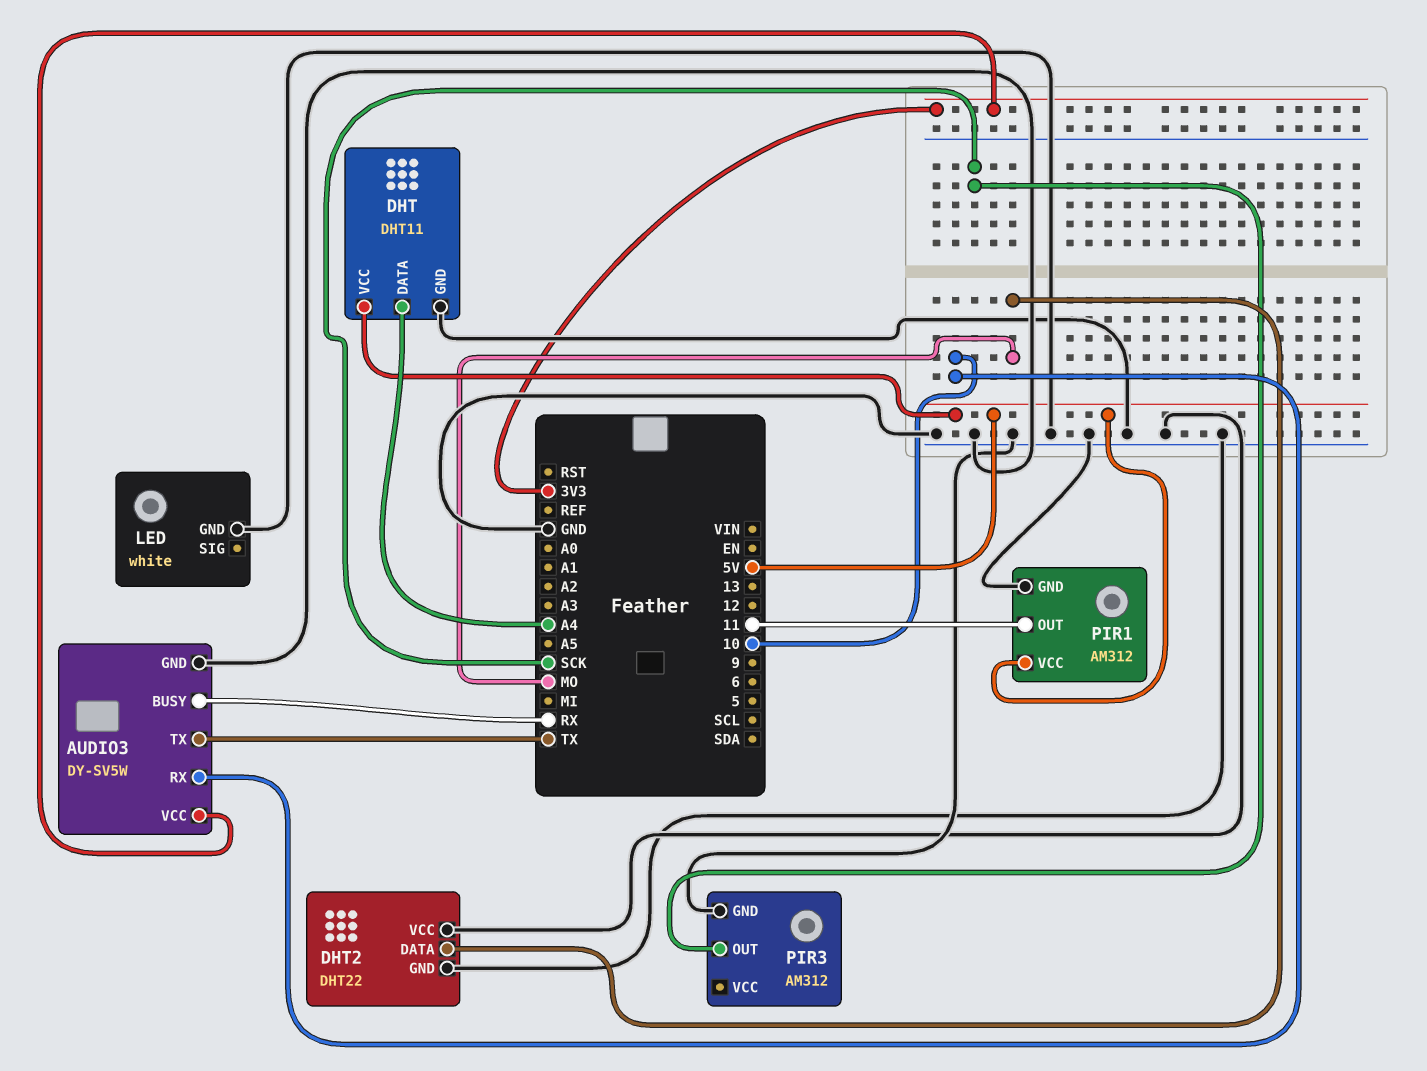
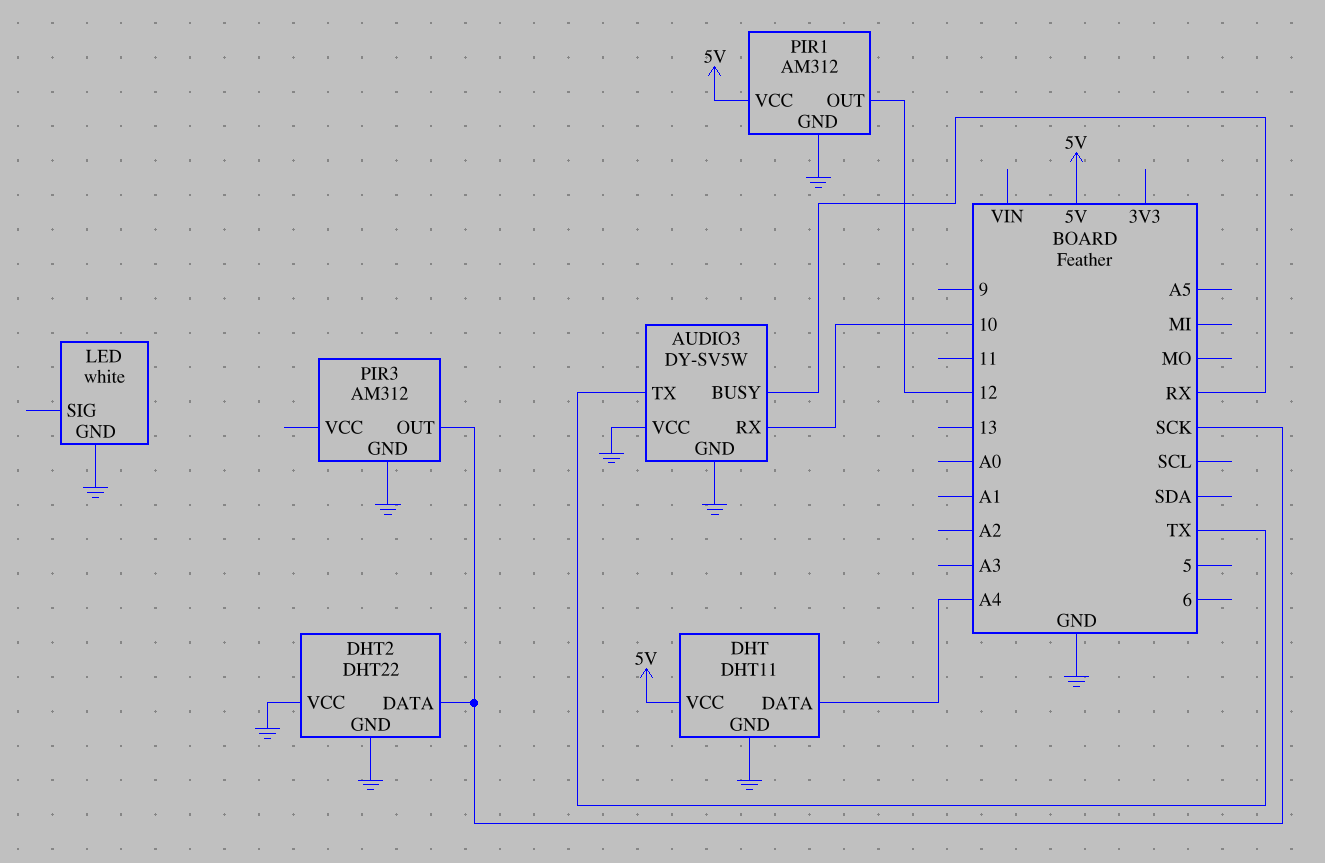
AUDIO3 pin VCC: 3V3 -> GND
DHT2 pin DATA: MO -> SCK
PIR1 pin OUT: 11 -> 12

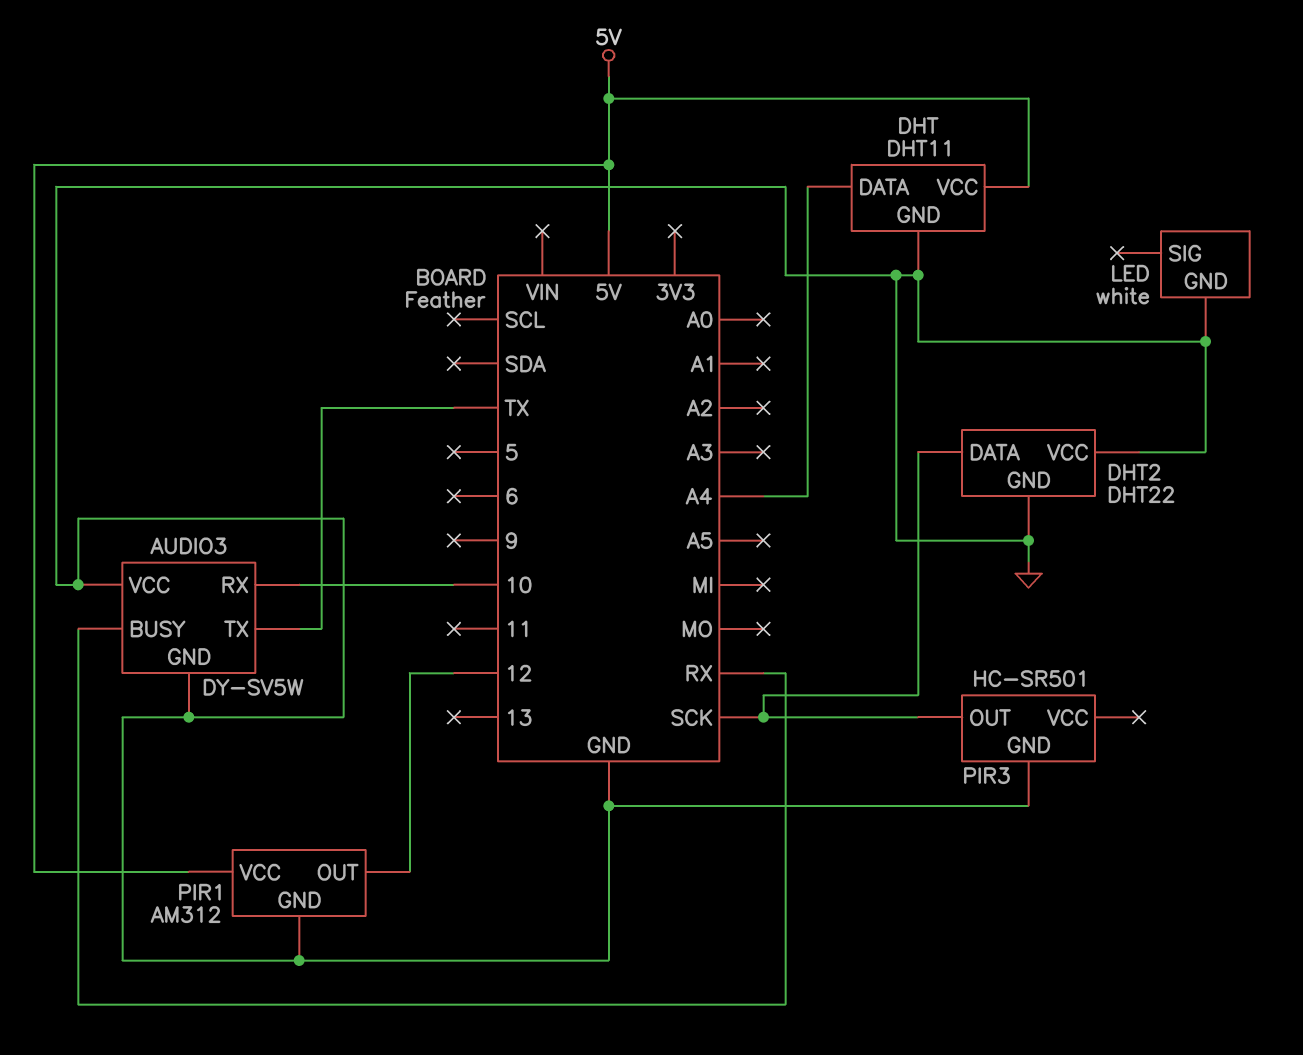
PIR3: AM312 -> HC-SR501

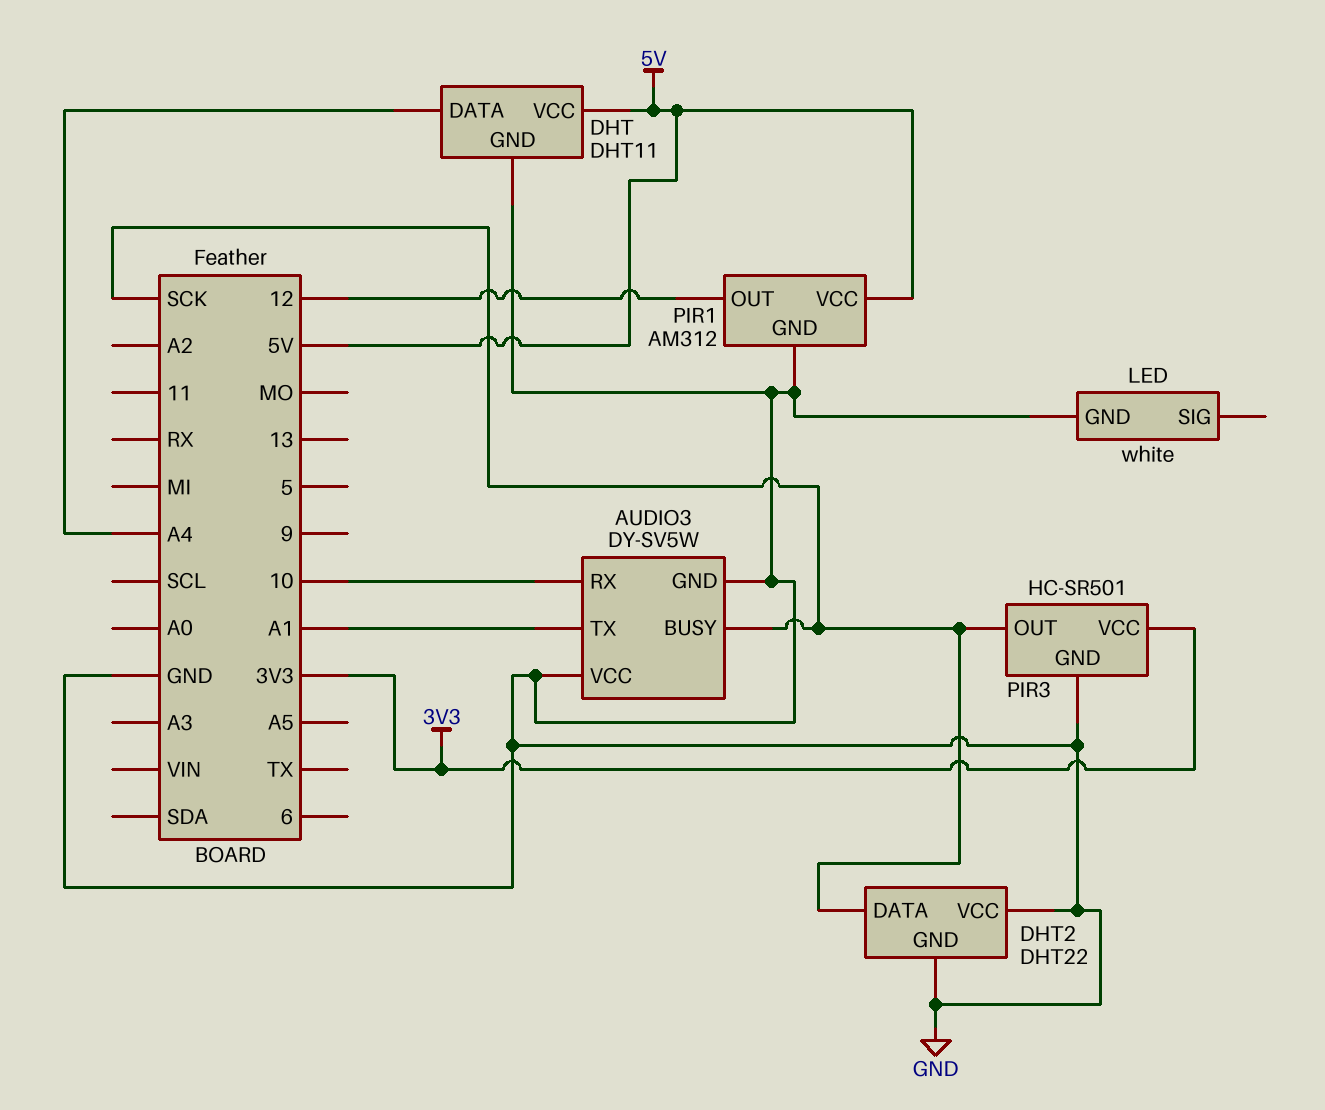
AUDIO3 pin BUSY: RX -> SCK
AUDIO3 pin TX: TX -> A1
PIR3 pin VCC: none -> 3V3

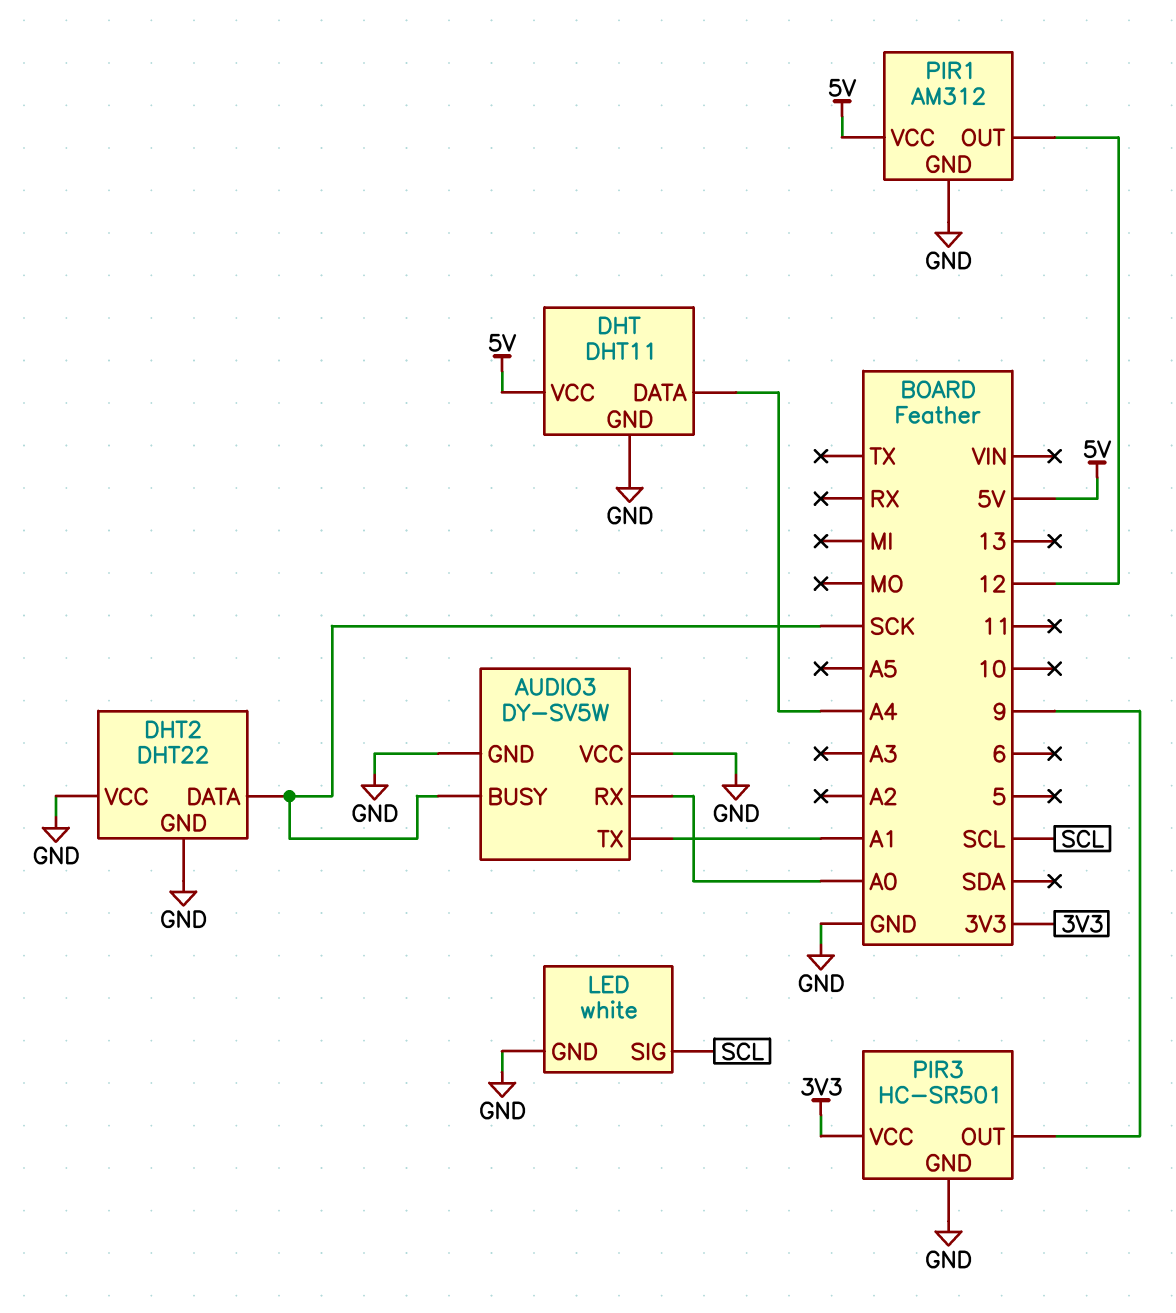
AUDIO3 pin RX: 10 -> A0
LED pin SIG: none -> SCL
PIR3 pin OUT: SCK -> 9

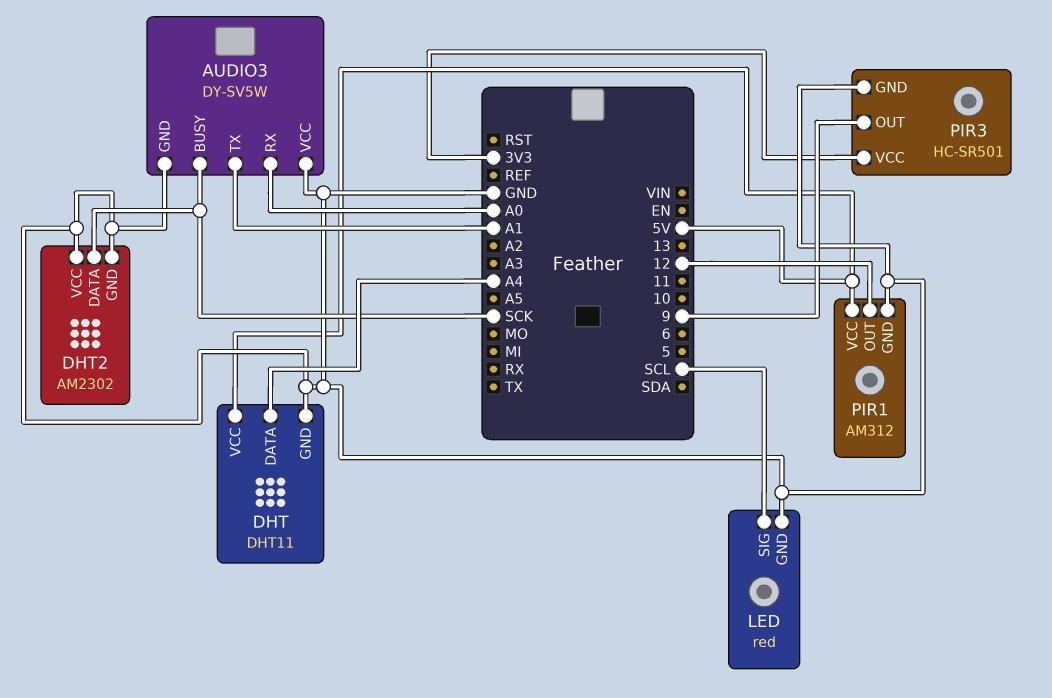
DHT2: DHT22 -> AM2302
LED: white -> red

